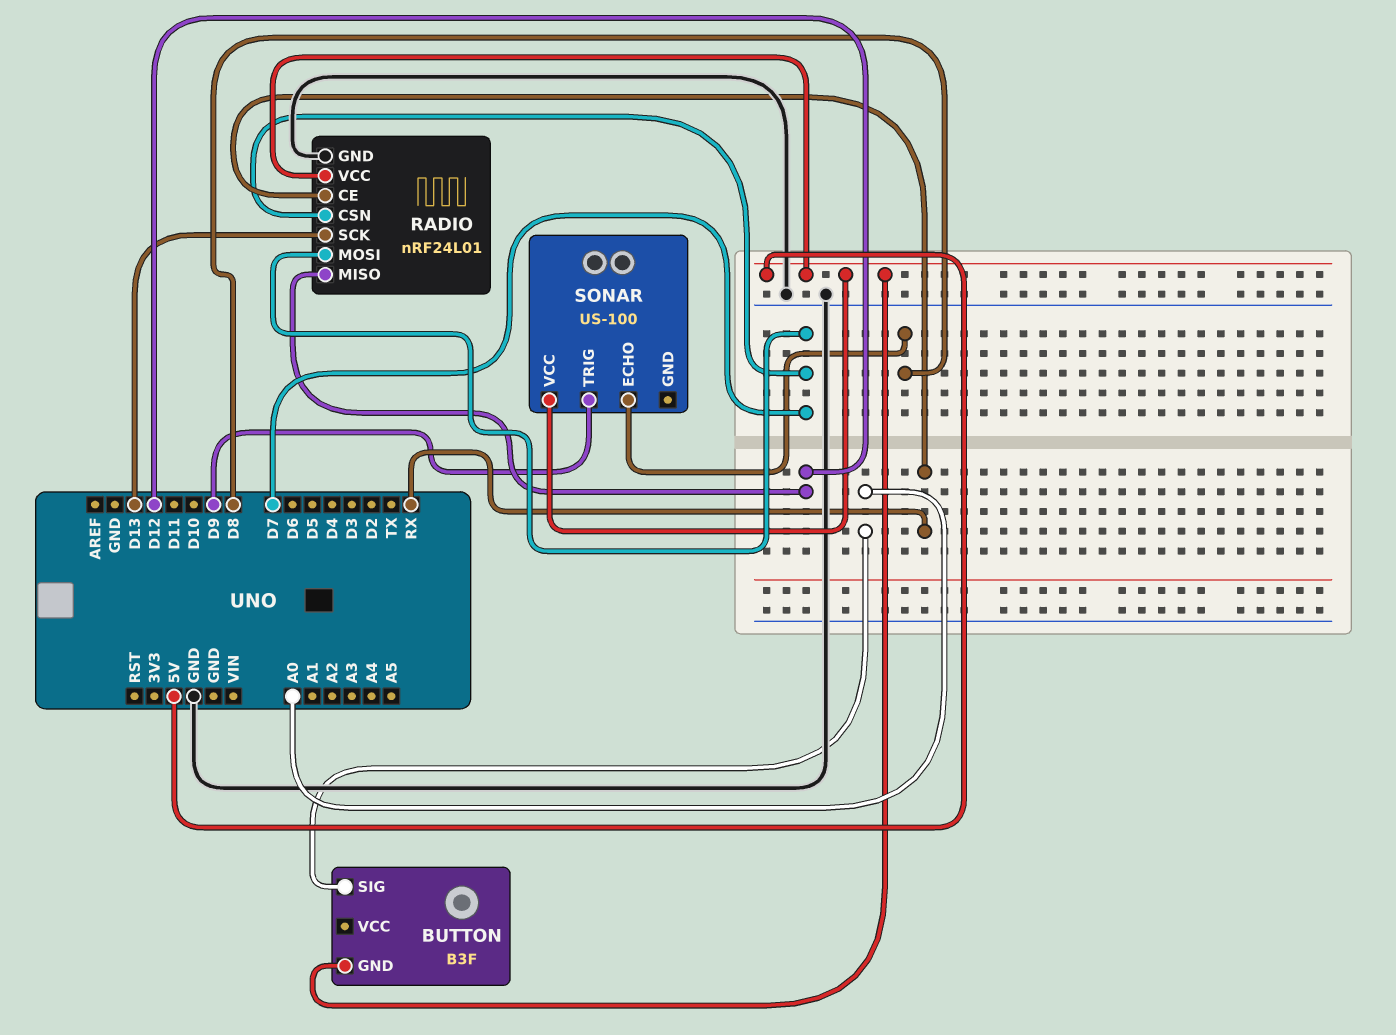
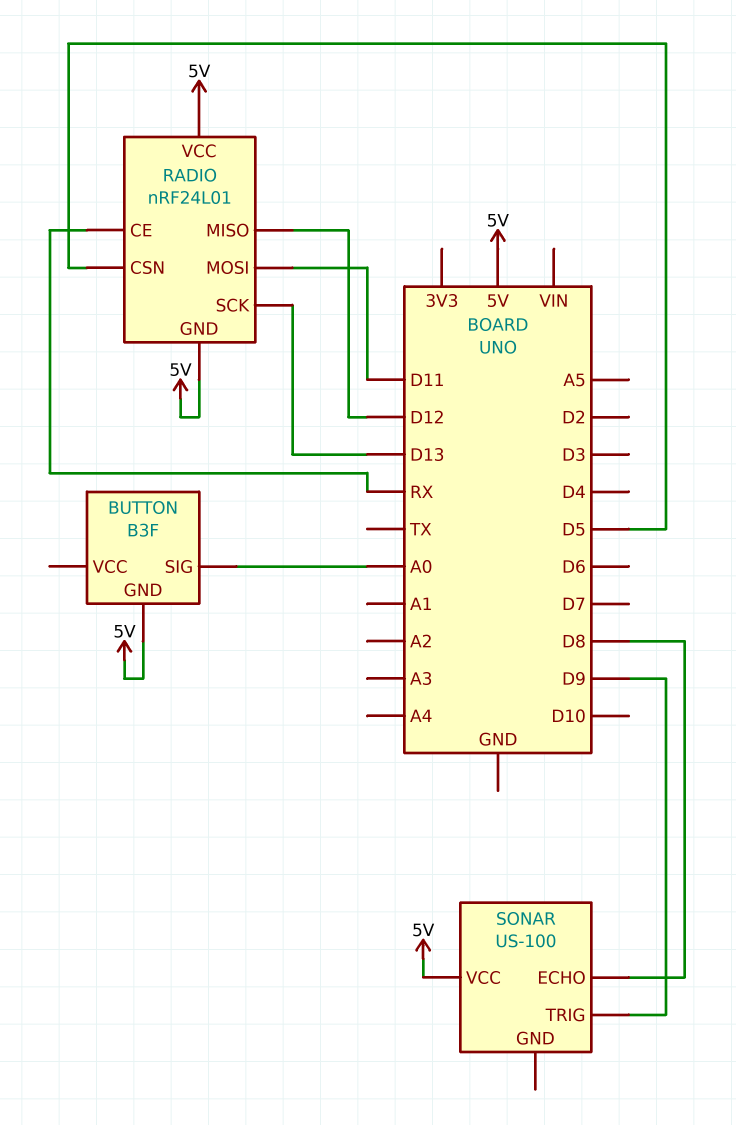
RADIO pin CSN: D7 -> D5
RADIO pin GND: GND -> 5V
RADIO pin MOSI: D7 -> D11

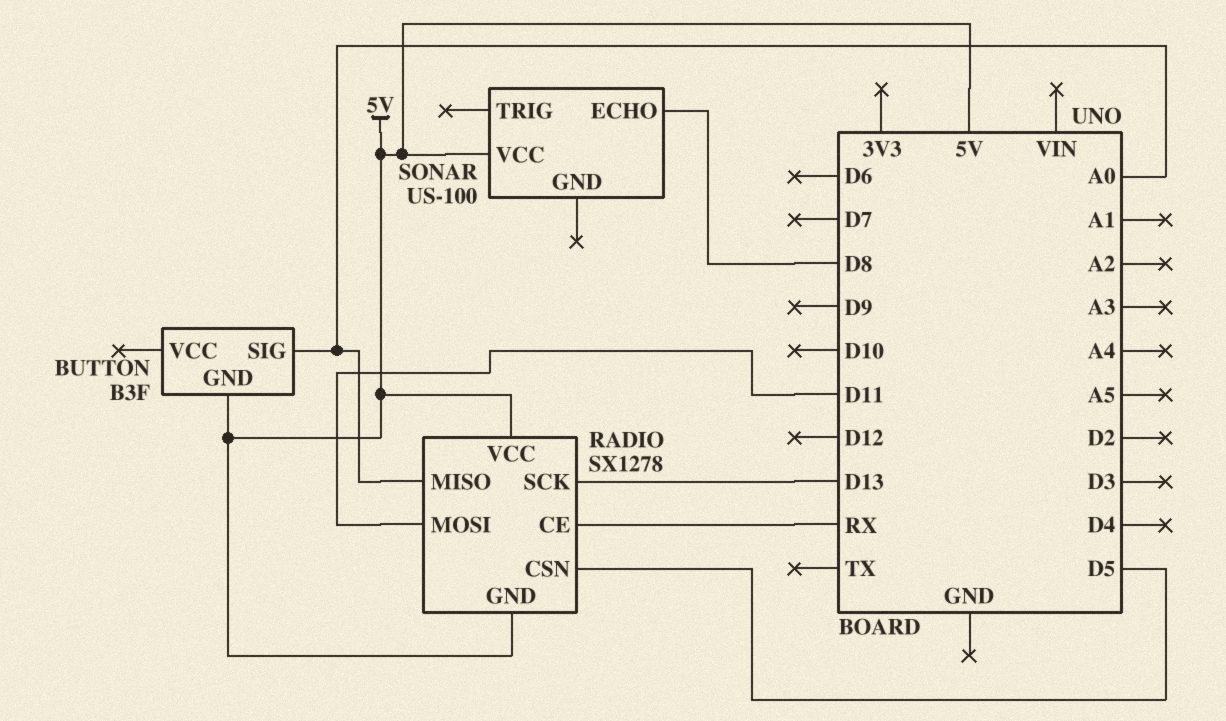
RADIO: nRF24L01 -> SX1278
RADIO pin MISO: D12 -> A0
SONAR pin TRIG: D9 -> none

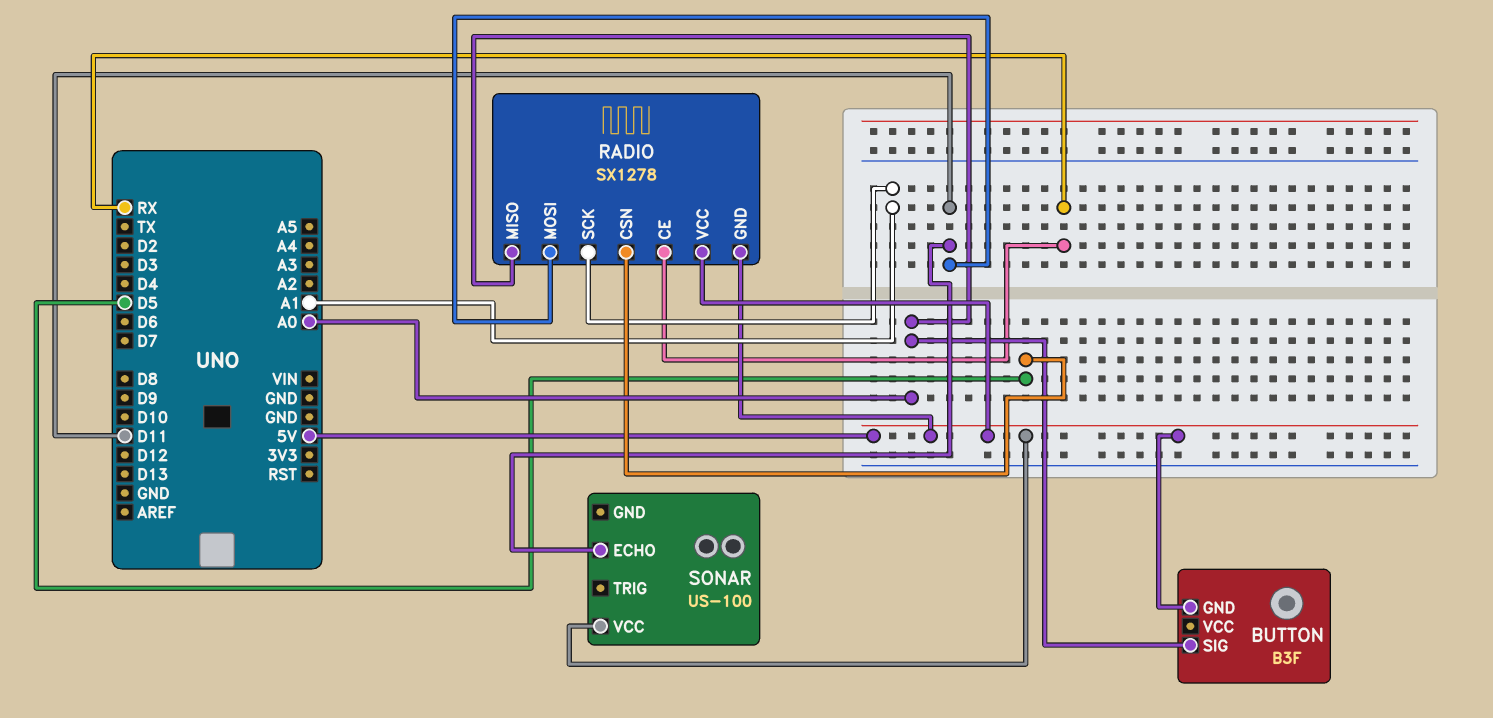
RADIO pin SCK: D13 -> A1
SONAR pin ECHO: D8 -> D11

